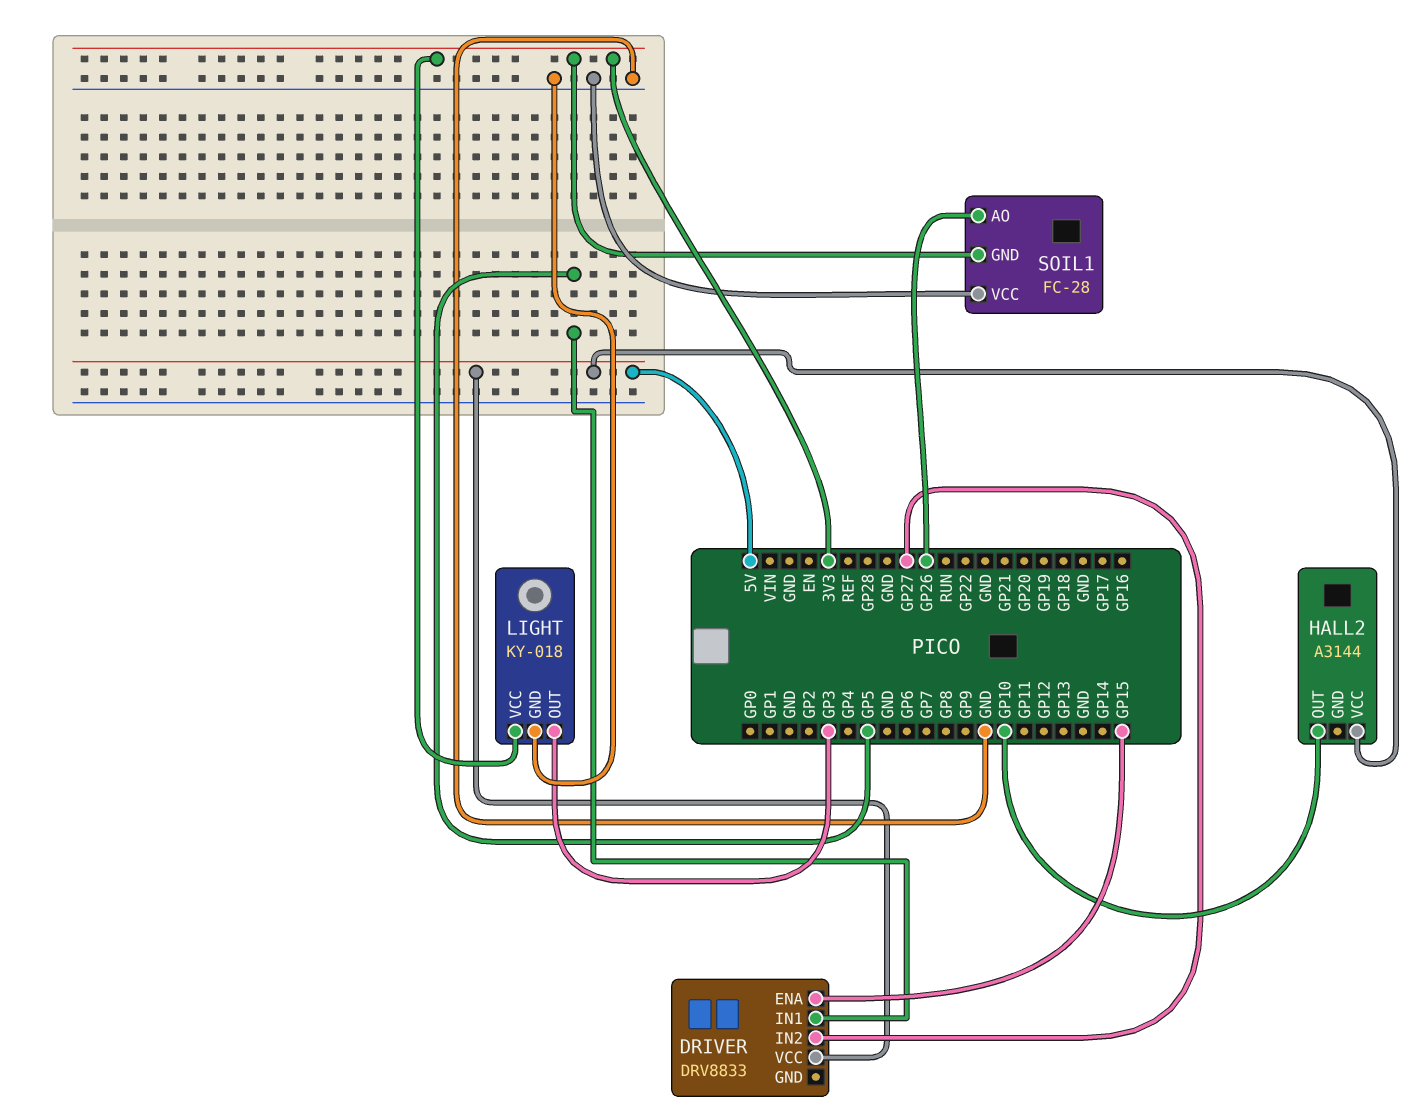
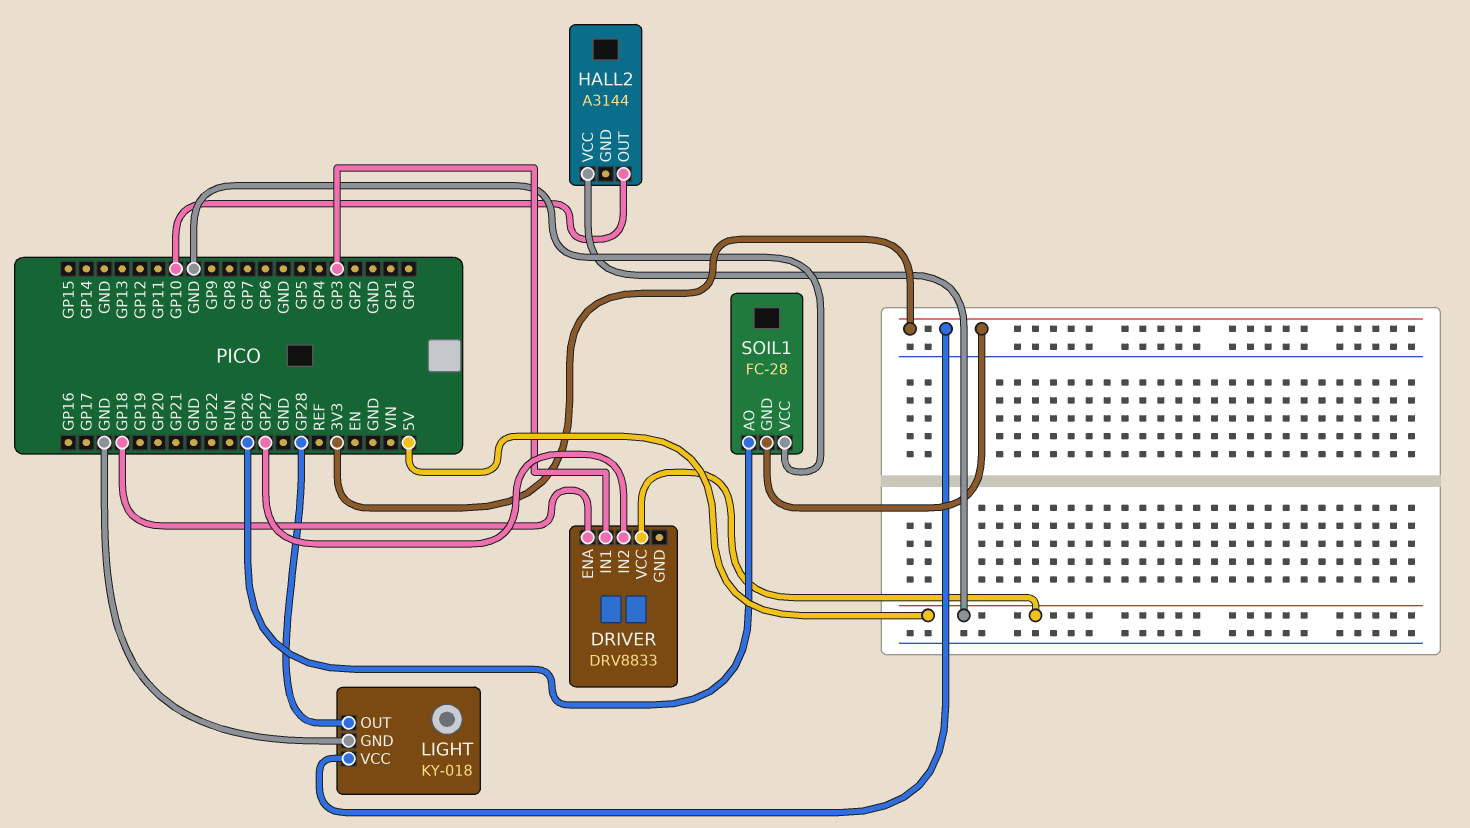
DRIVER pin ENA: GP15 -> GP18
DRIVER pin IN1: GP5 -> GP3
LIGHT pin OUT: GP3 -> GP28

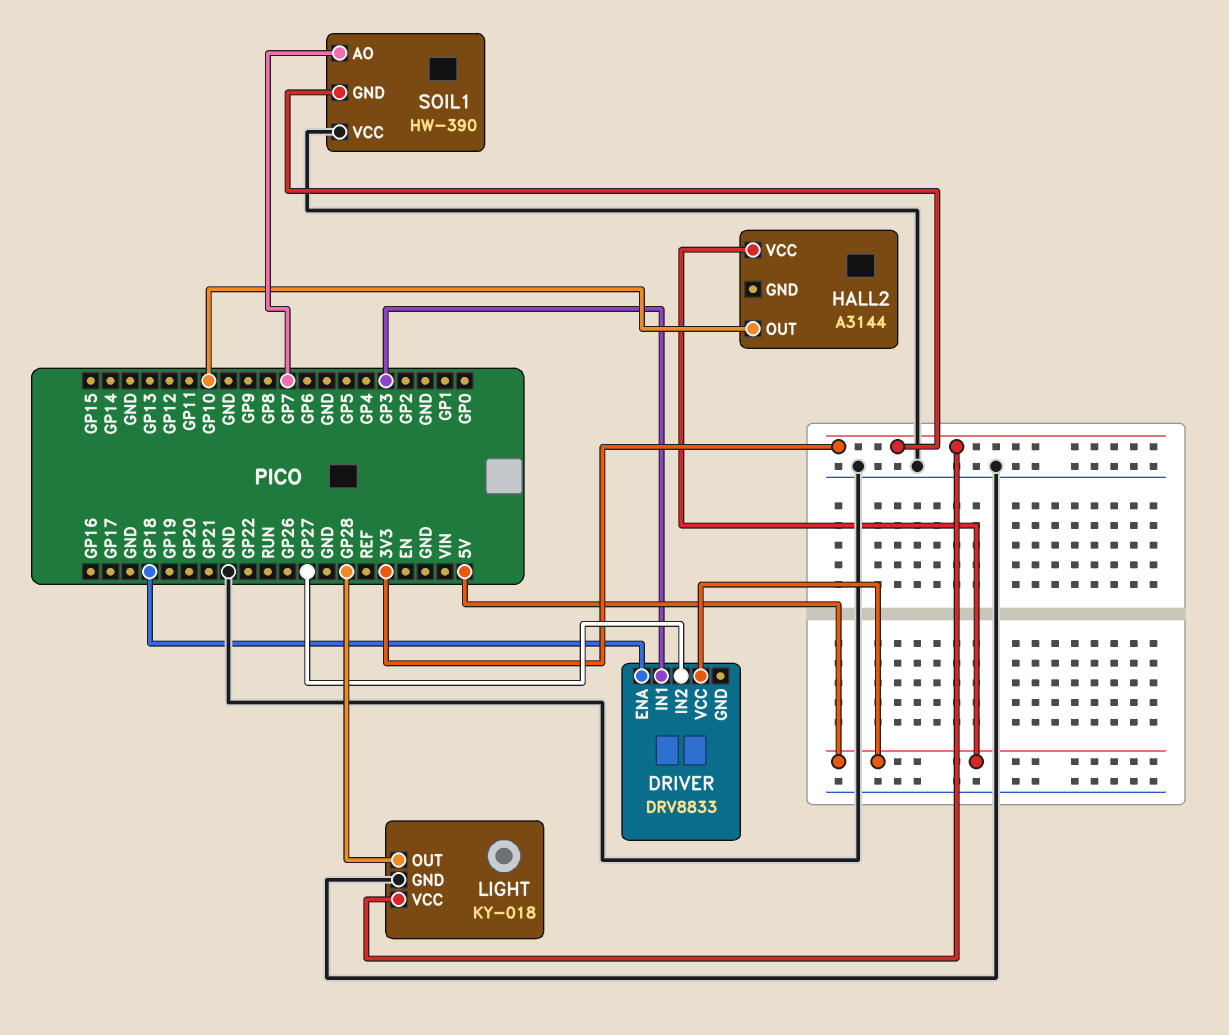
SOIL1: FC-28 -> HW-390
SOIL1 pin AO: GP26 -> GP7

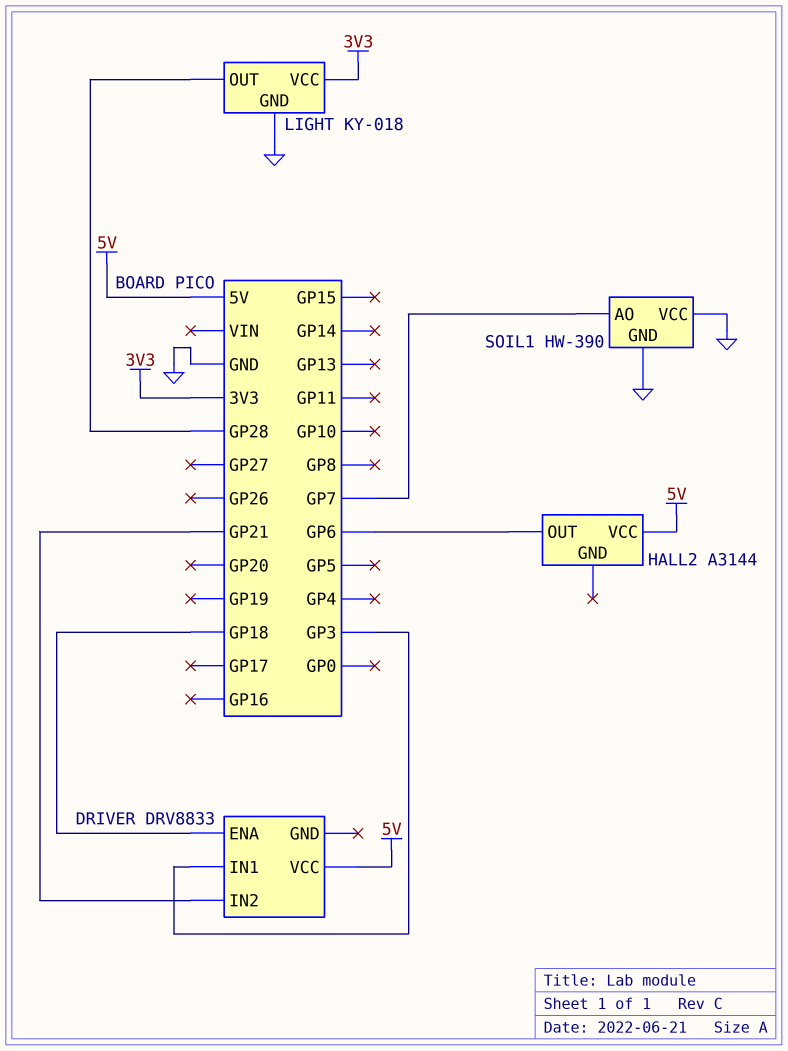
DRIVER pin IN2: GP27 -> GP21
HALL2 pin OUT: GP10 -> GP6
SOIL1 pin GND: 3V3 -> GND

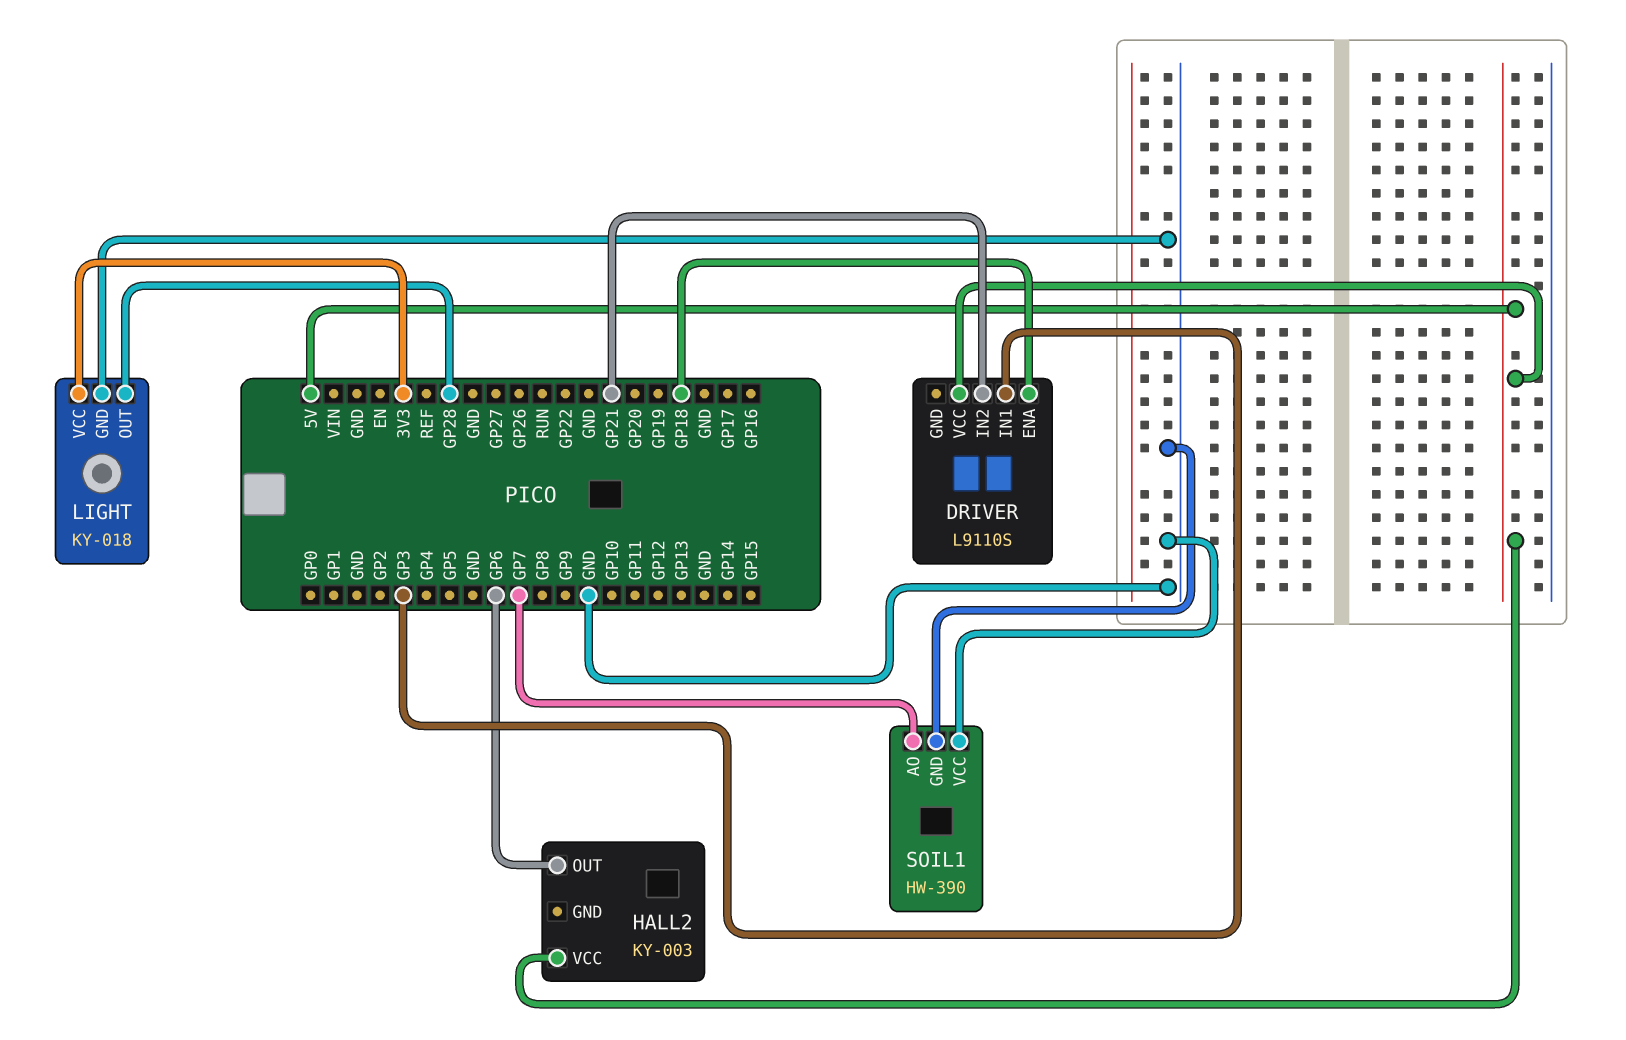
DRIVER: DRV8833 -> L9110S
HALL2: A3144 -> KY-003

